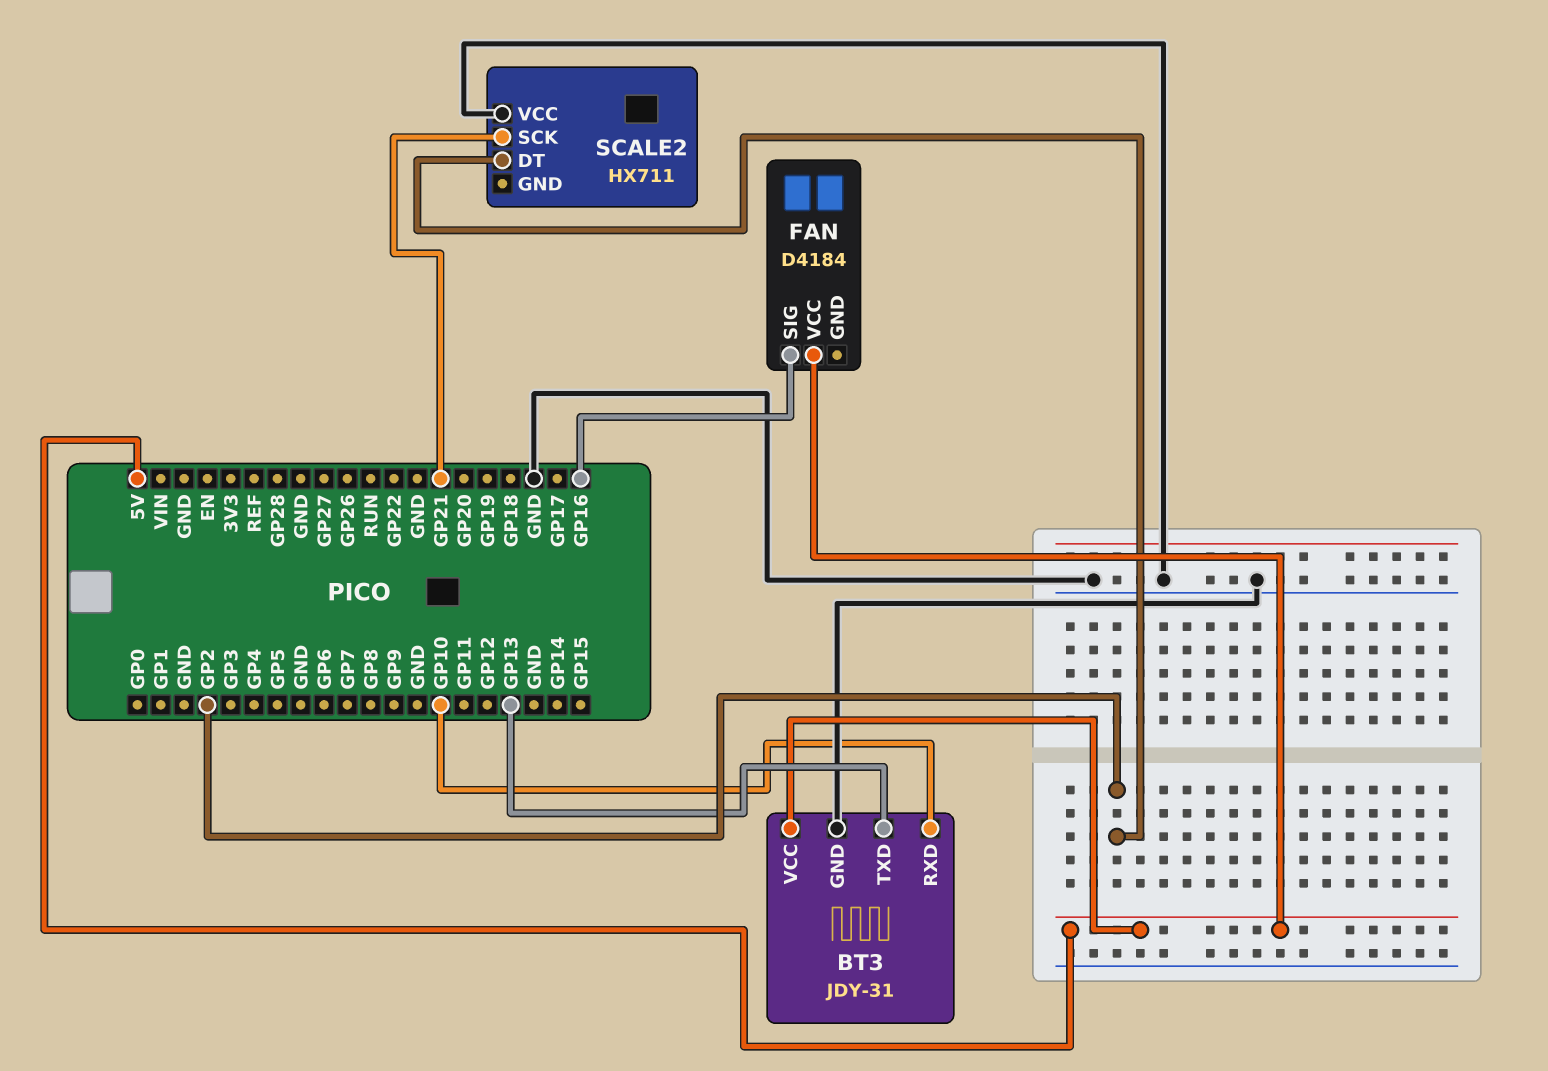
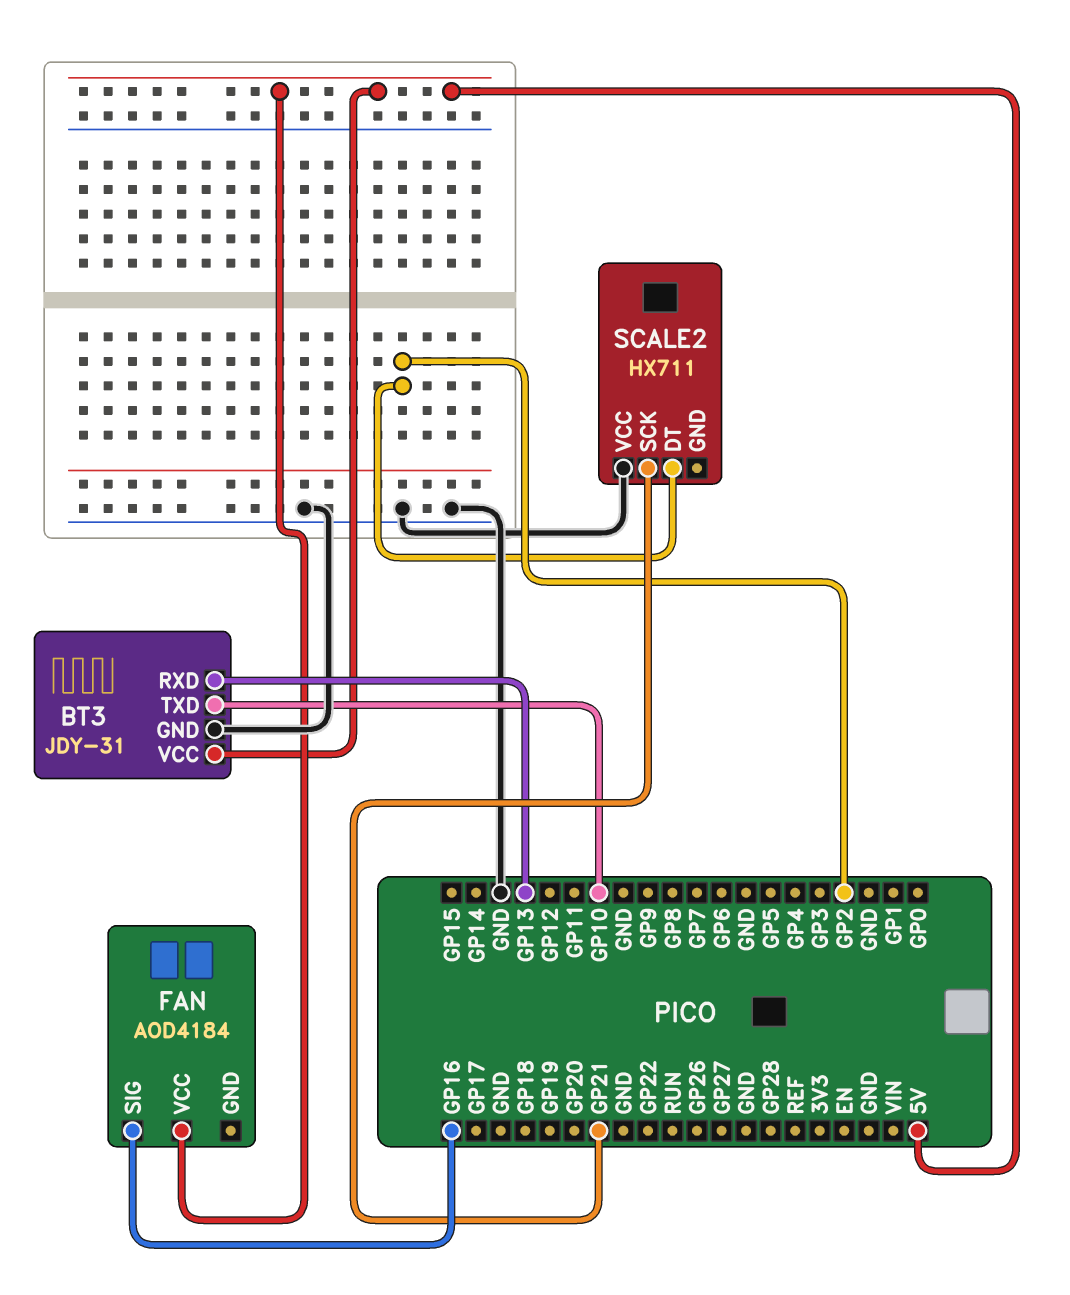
BT3 pin RXD: GP10 -> GP13
BT3 pin TXD: GP13 -> GP10
FAN: D4184 -> AOD4184

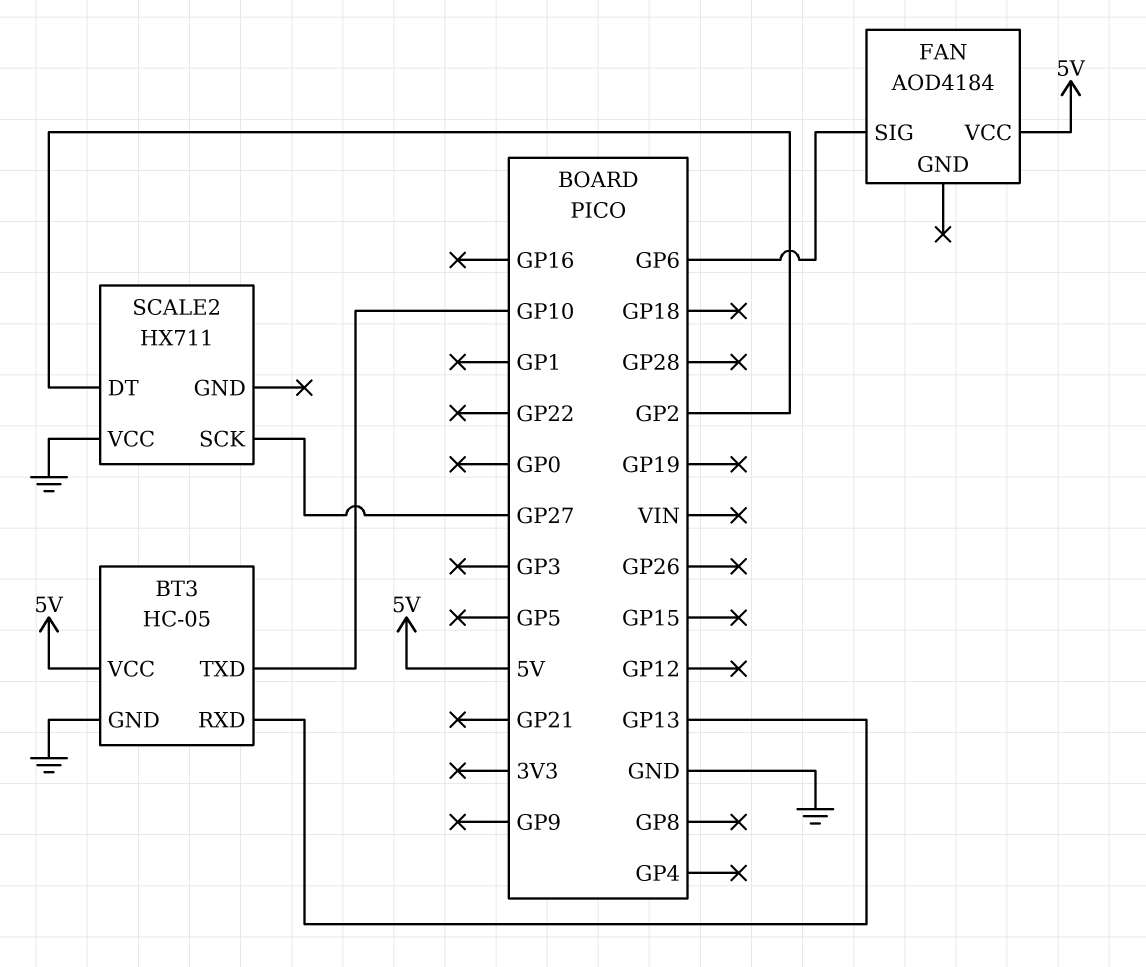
BT3: JDY-31 -> HC-05
FAN pin SIG: GP16 -> GP6
SCALE2 pin SCK: GP21 -> GP27

